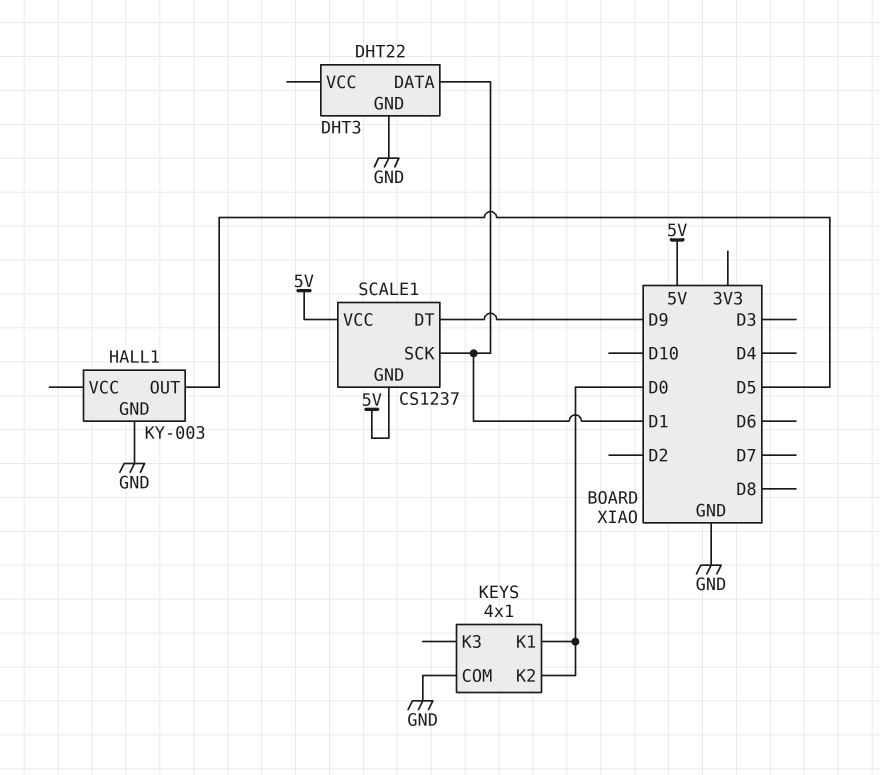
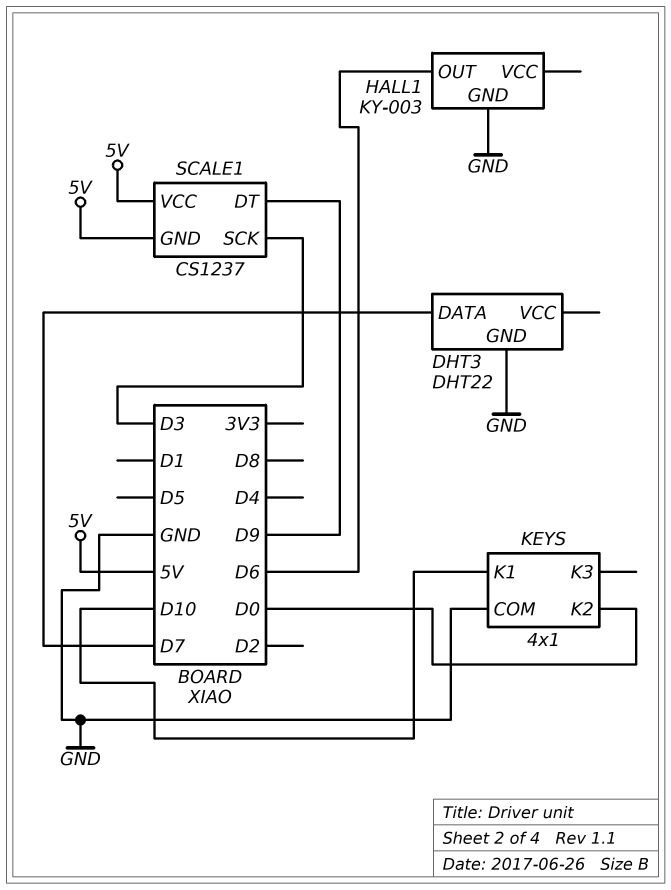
DHT3 pin DATA: D1 -> D7
HALL1 pin OUT: D5 -> D6
KEYS pin K1: D0 -> D10
SCALE1 pin SCK: D1 -> D3

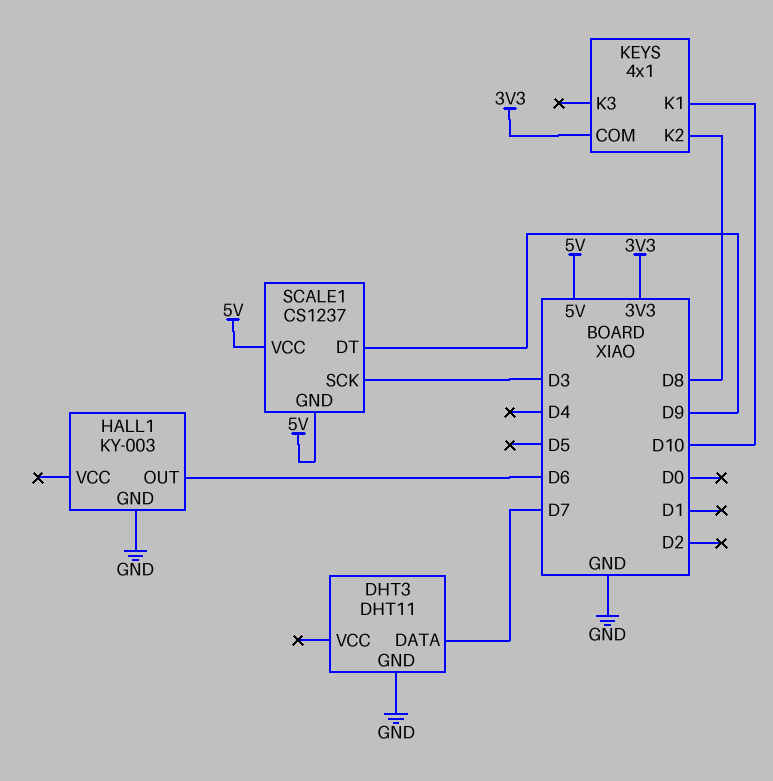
DHT3: DHT22 -> DHT11
KEYS pin COM: GND -> 3V3
KEYS pin K2: D0 -> D8

